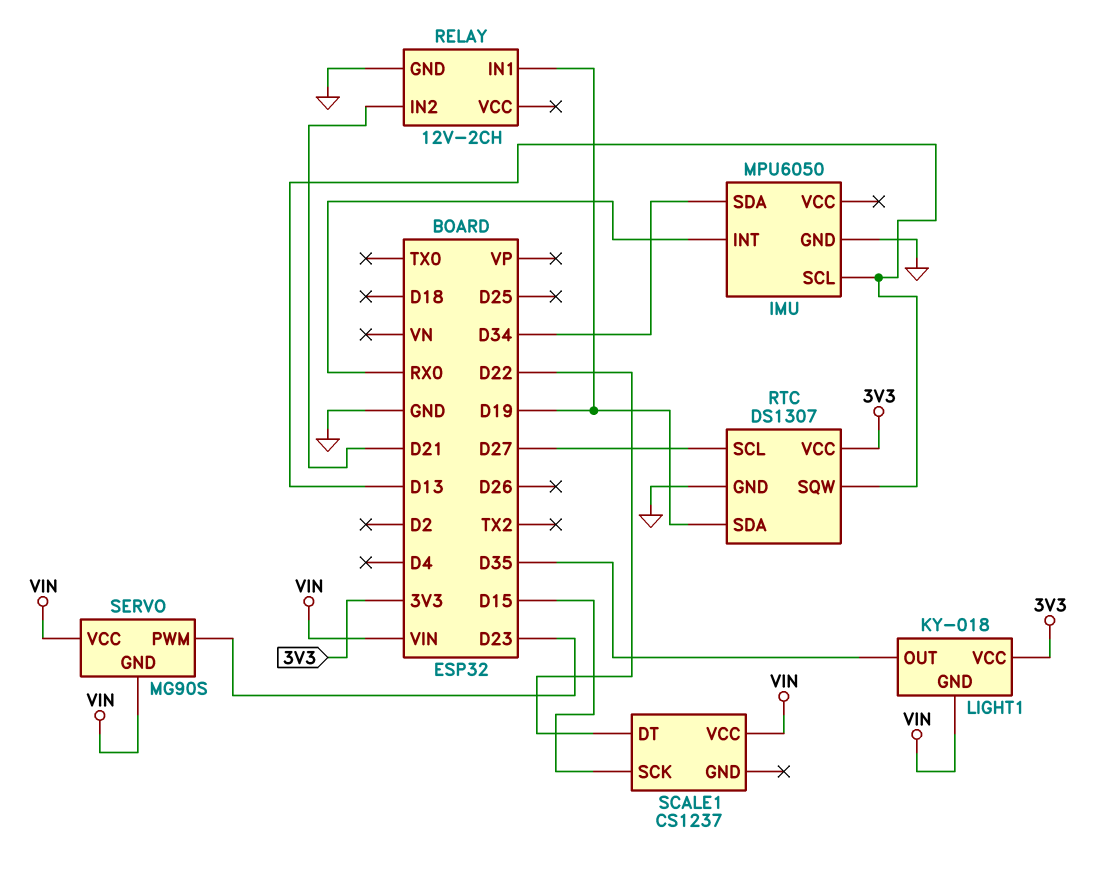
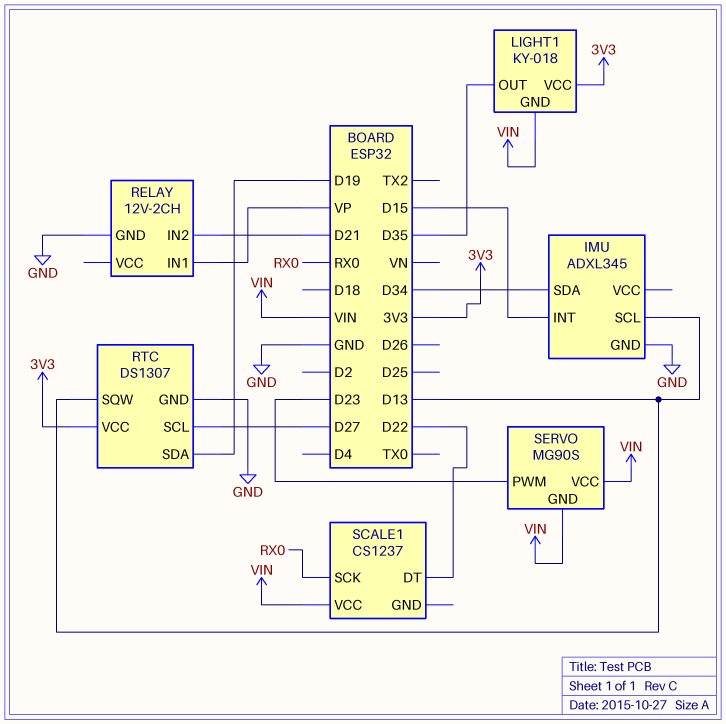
IMU: MPU6050 -> ADXL345
IMU pin INT: RX0 -> D15
RELAY pin IN1: D19 -> VP
SCALE1 pin SCK: D15 -> RX0

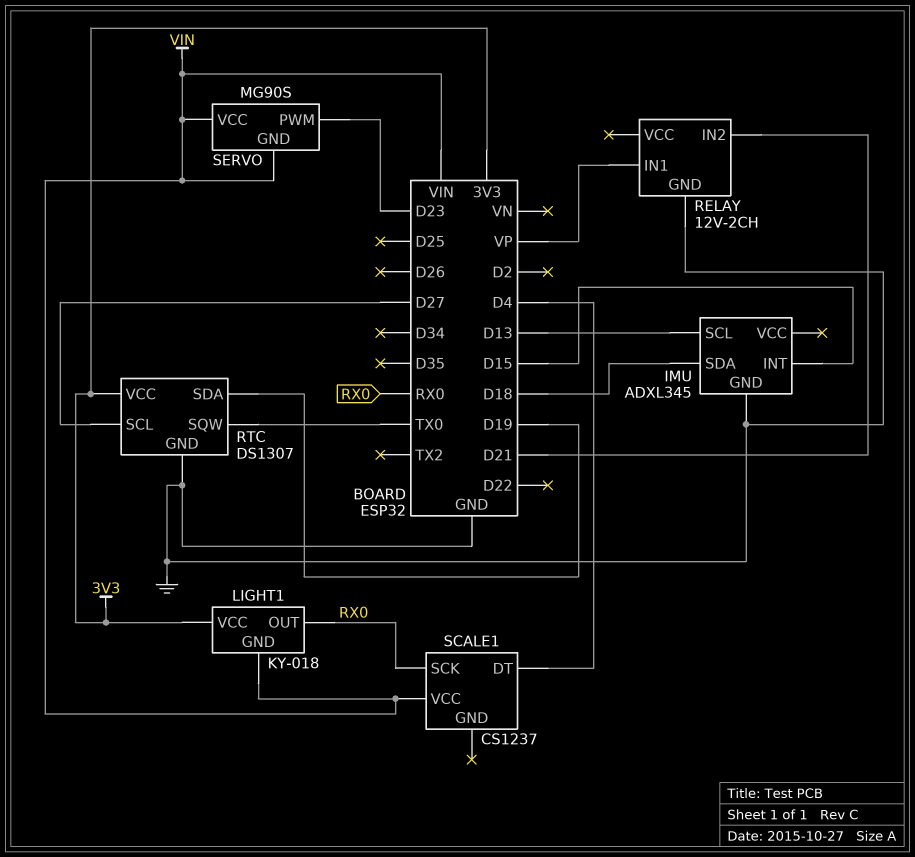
IMU pin SDA: D34 -> D18
LIGHT1 pin OUT: D35 -> RX0
RTC pin SQW: D13 -> TX0
SCALE1 pin DT: D22 -> D4

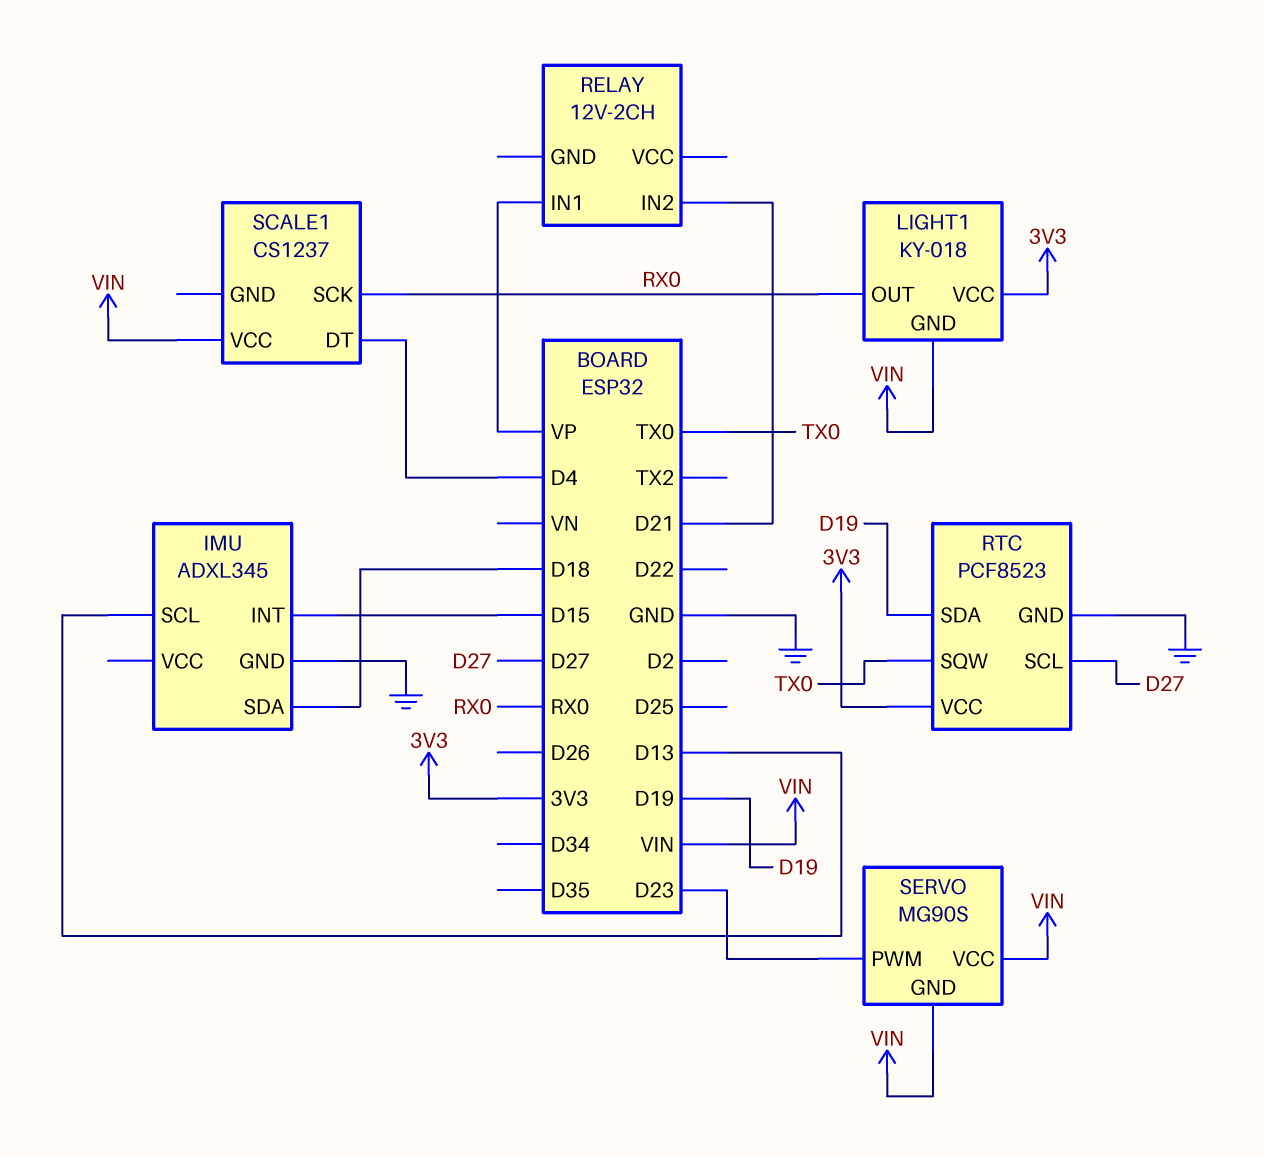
RELAY pin GND: GND -> none
RTC: DS1307 -> PCF8523

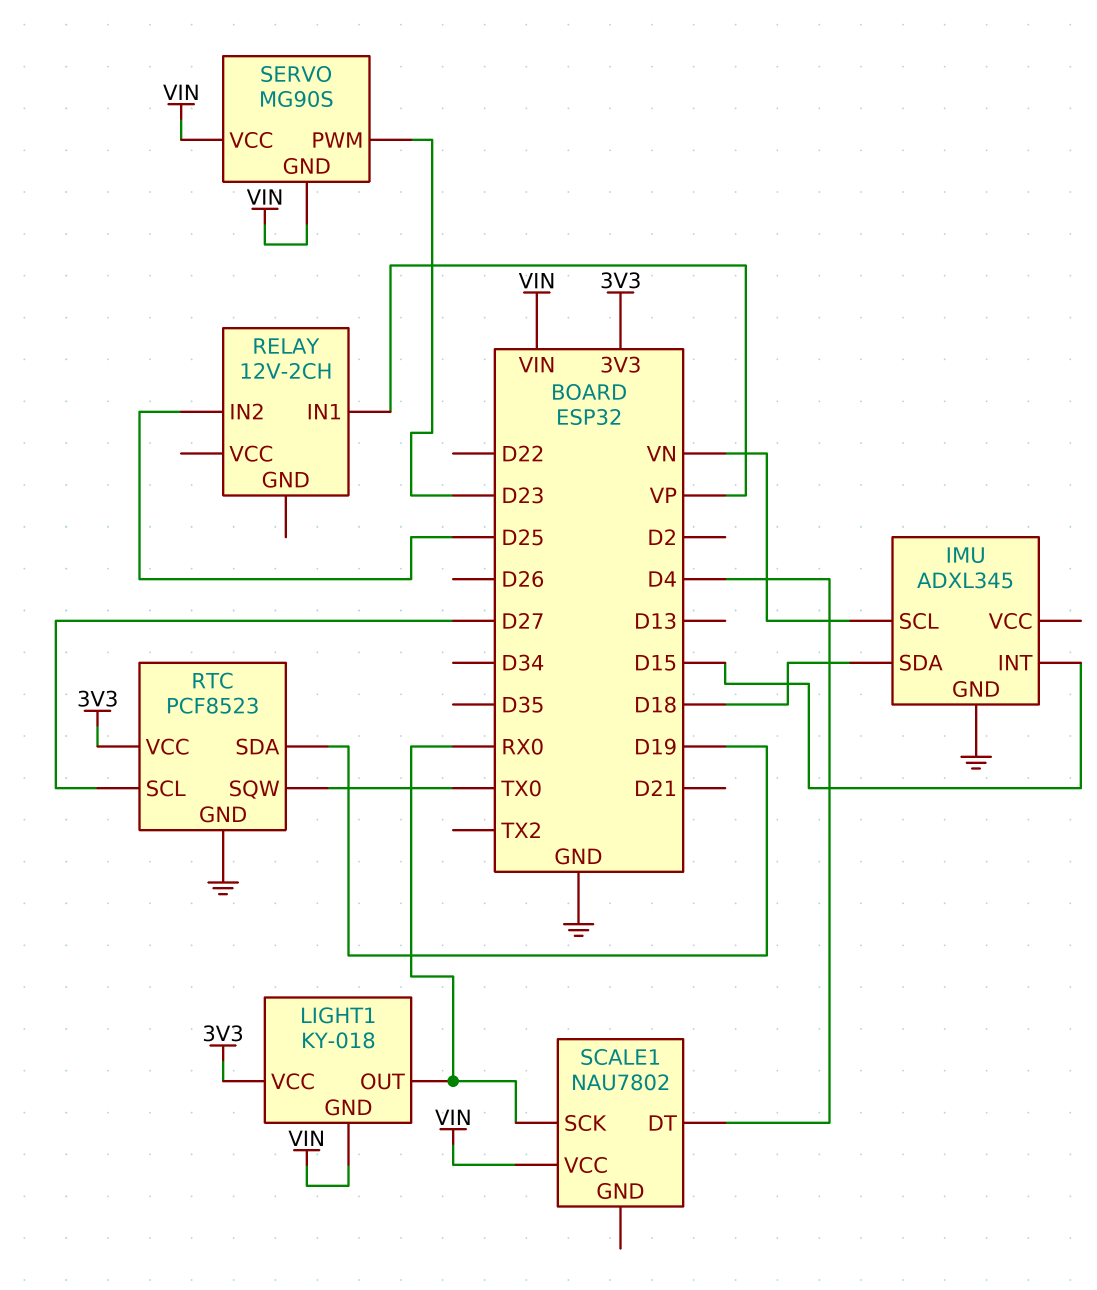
IMU pin SCL: D13 -> VN
RELAY pin IN2: D21 -> D25
SCALE1: CS1237 -> NAU7802

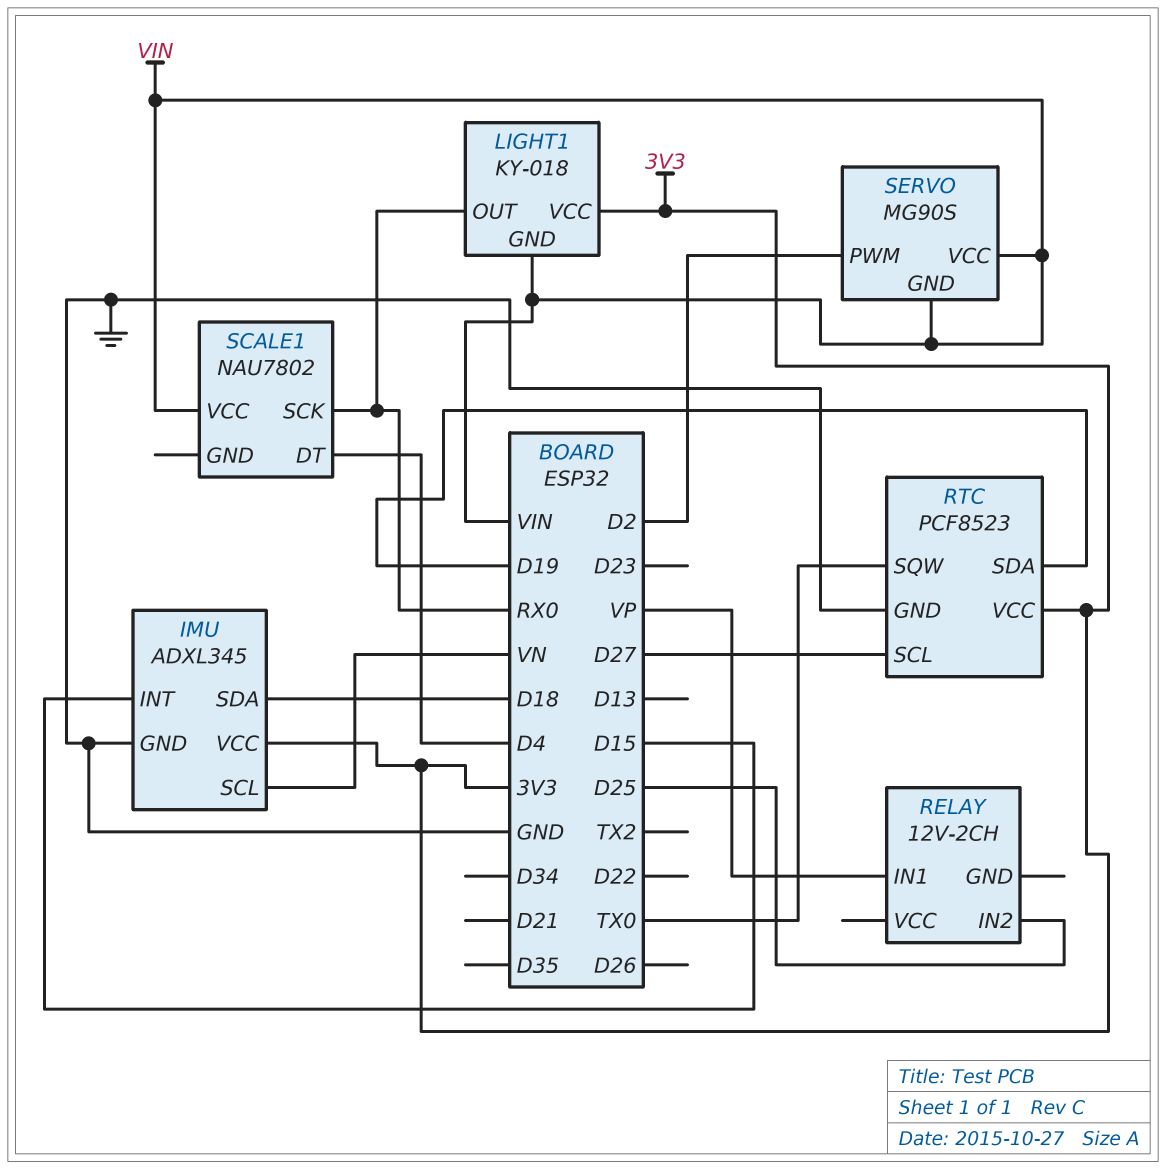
IMU pin VCC: none -> 3V3
SERVO pin PWM: D23 -> D2

